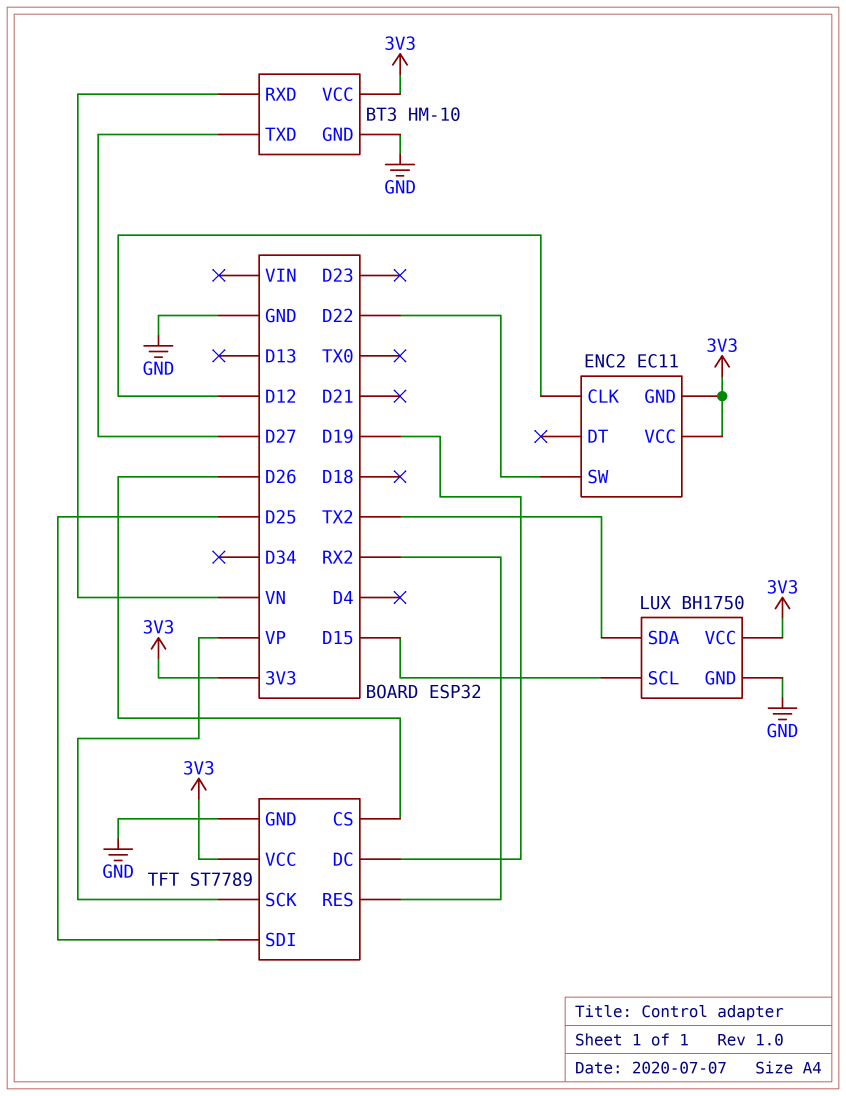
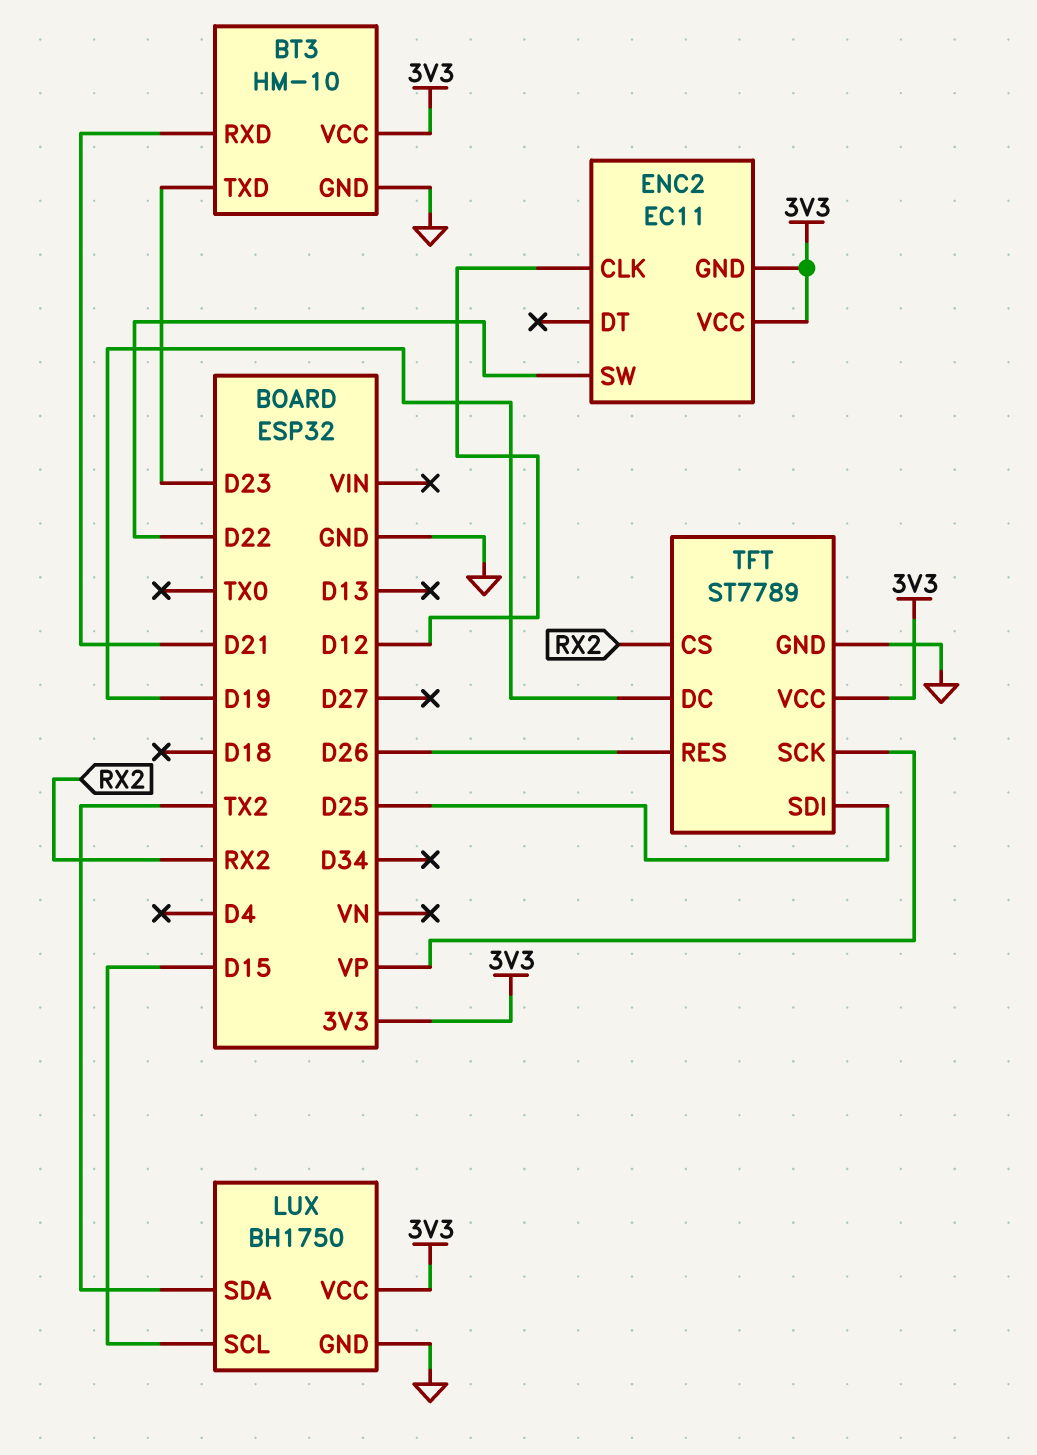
BT3 pin RXD: VN -> D21
BT3 pin TXD: D27 -> D23
TFT pin CS: D26 -> RX2
TFT pin RES: RX2 -> D26

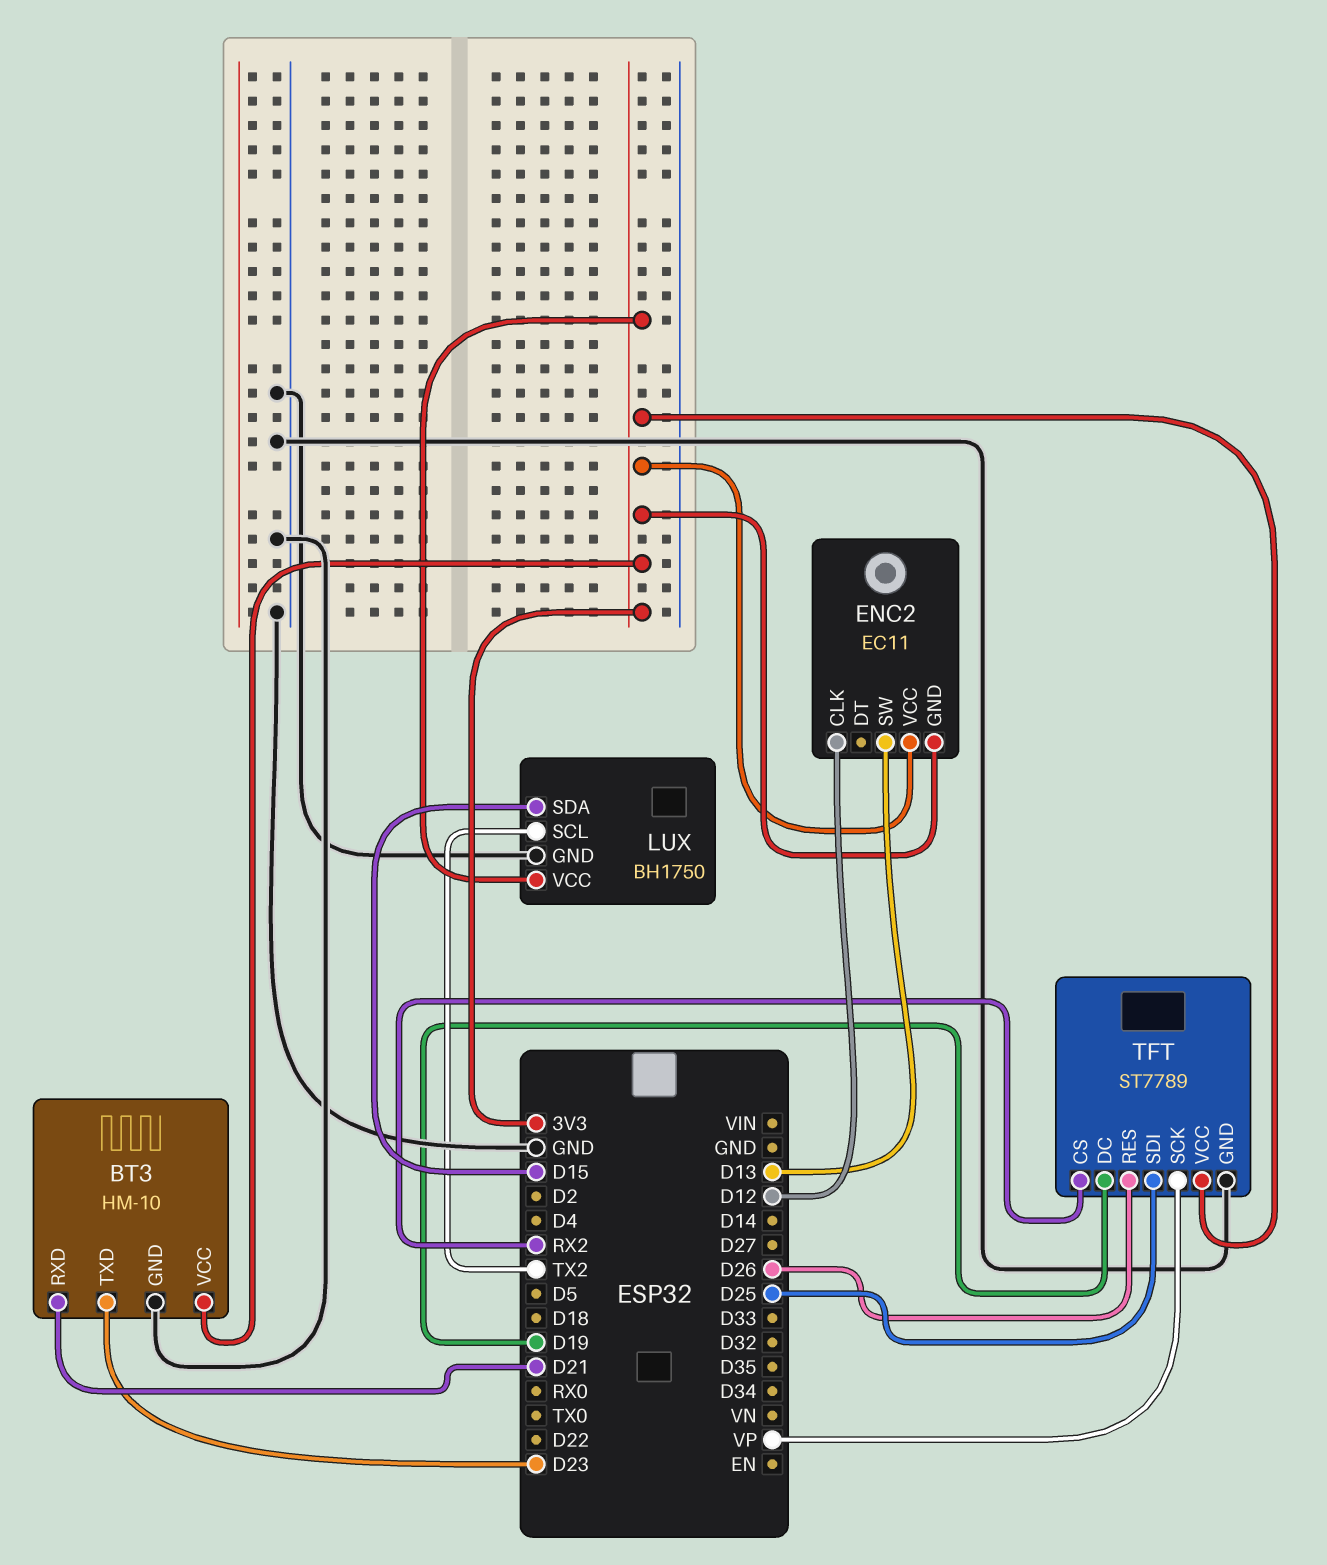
ENC2 pin SW: D22 -> D13
LUX pin SCL: D15 -> TX2
LUX pin SDA: TX2 -> D15

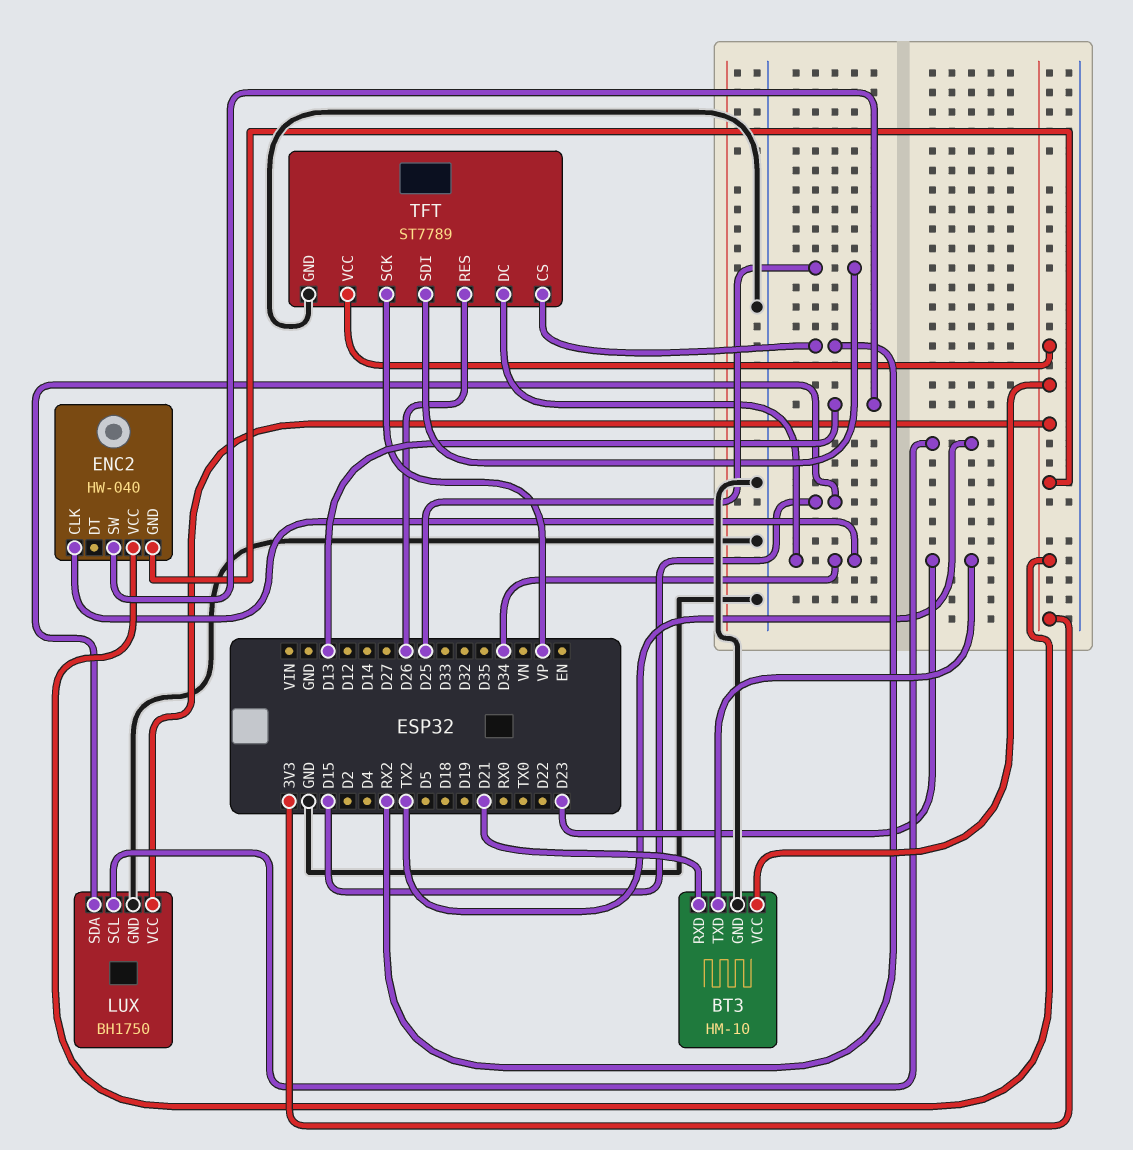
ENC2: EC11 -> HW-040
ENC2 pin CLK: D12 -> D34
TFT pin DC: D19 -> D34

